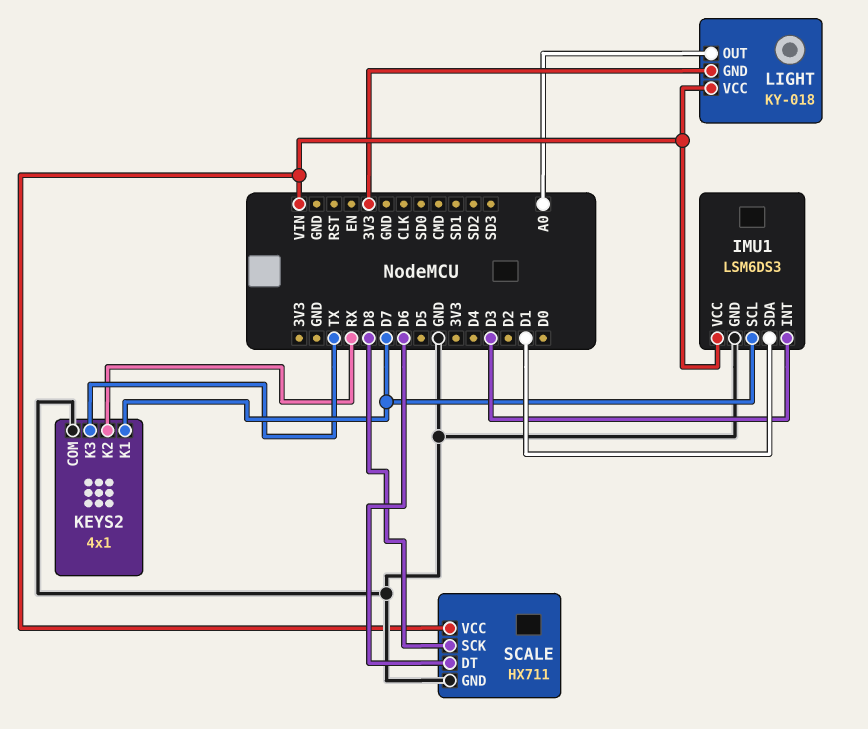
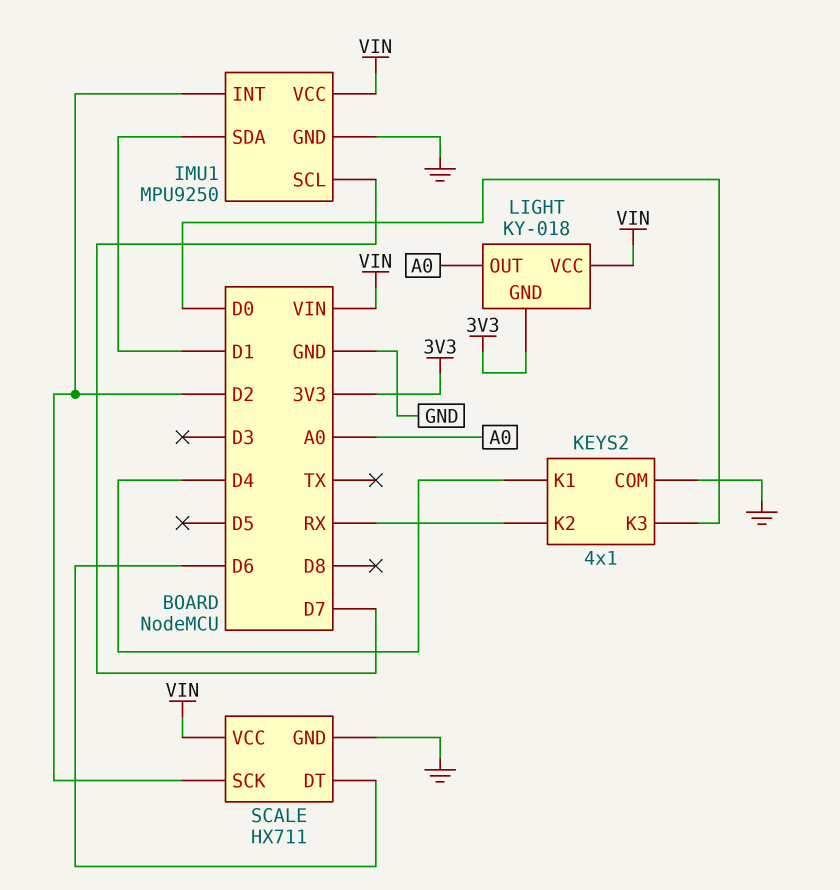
IMU1: LSM6DS3 -> MPU9250
IMU1 pin INT: D3 -> D2
KEYS2 pin K1: D7 -> D4
KEYS2 pin K3: TX -> D0
SCALE pin SCK: D8 -> D2

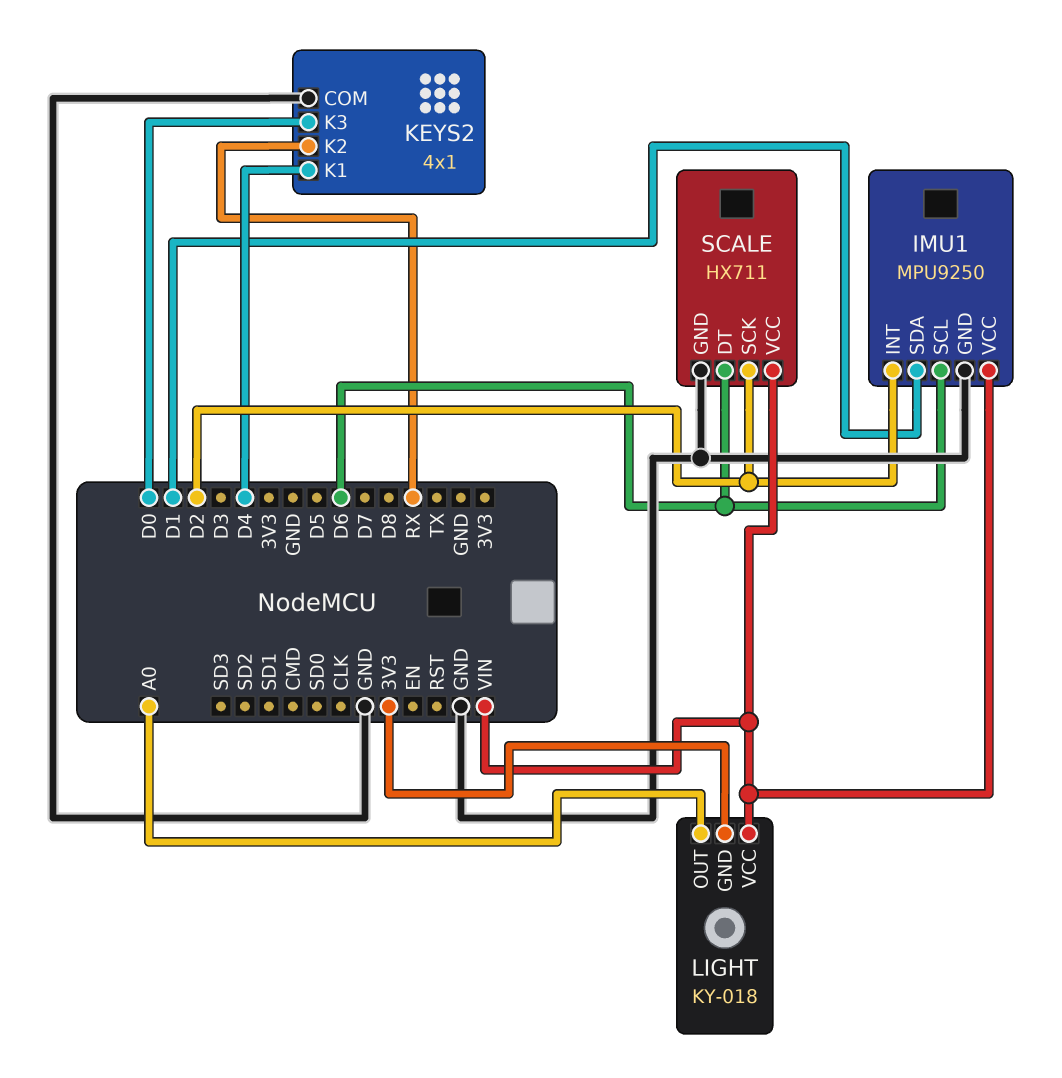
IMU1 pin SCL: D7 -> D6

